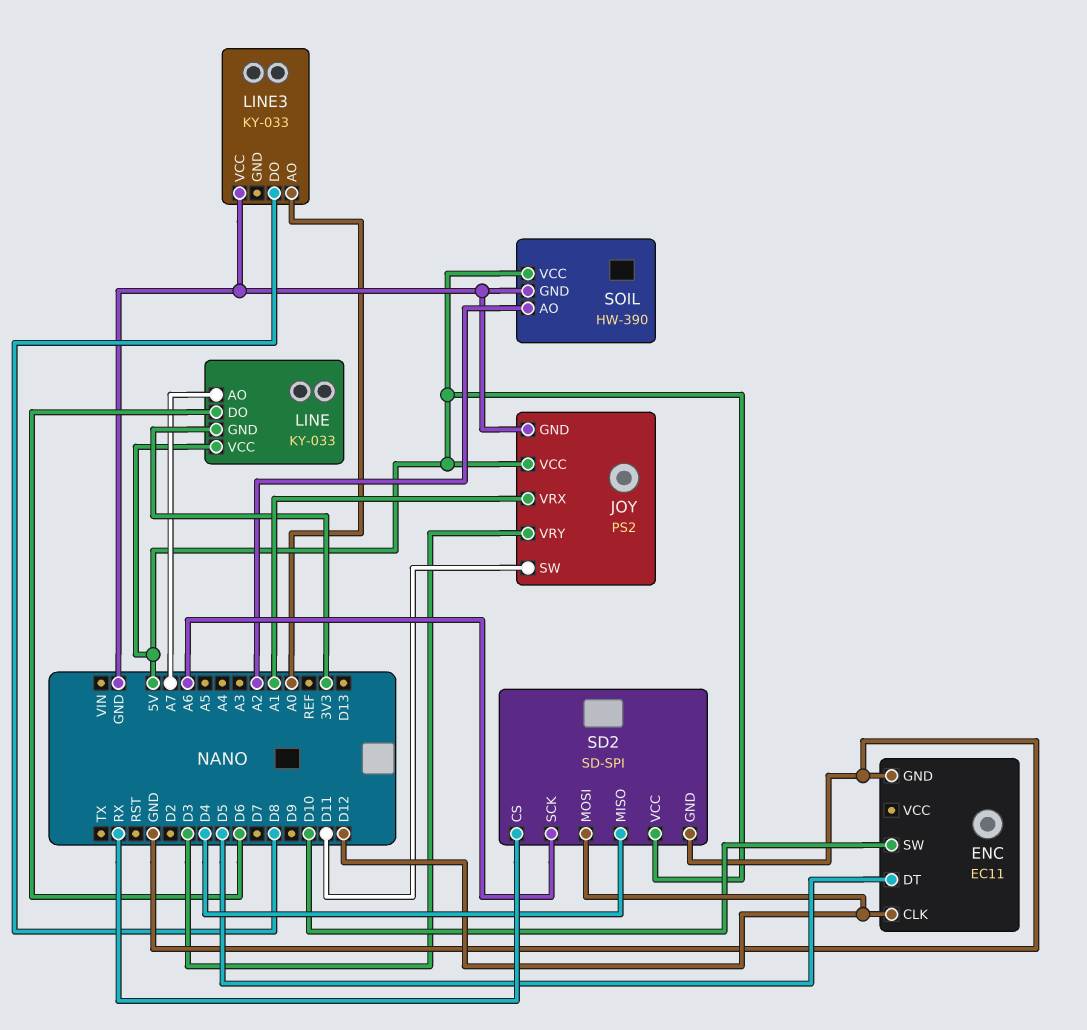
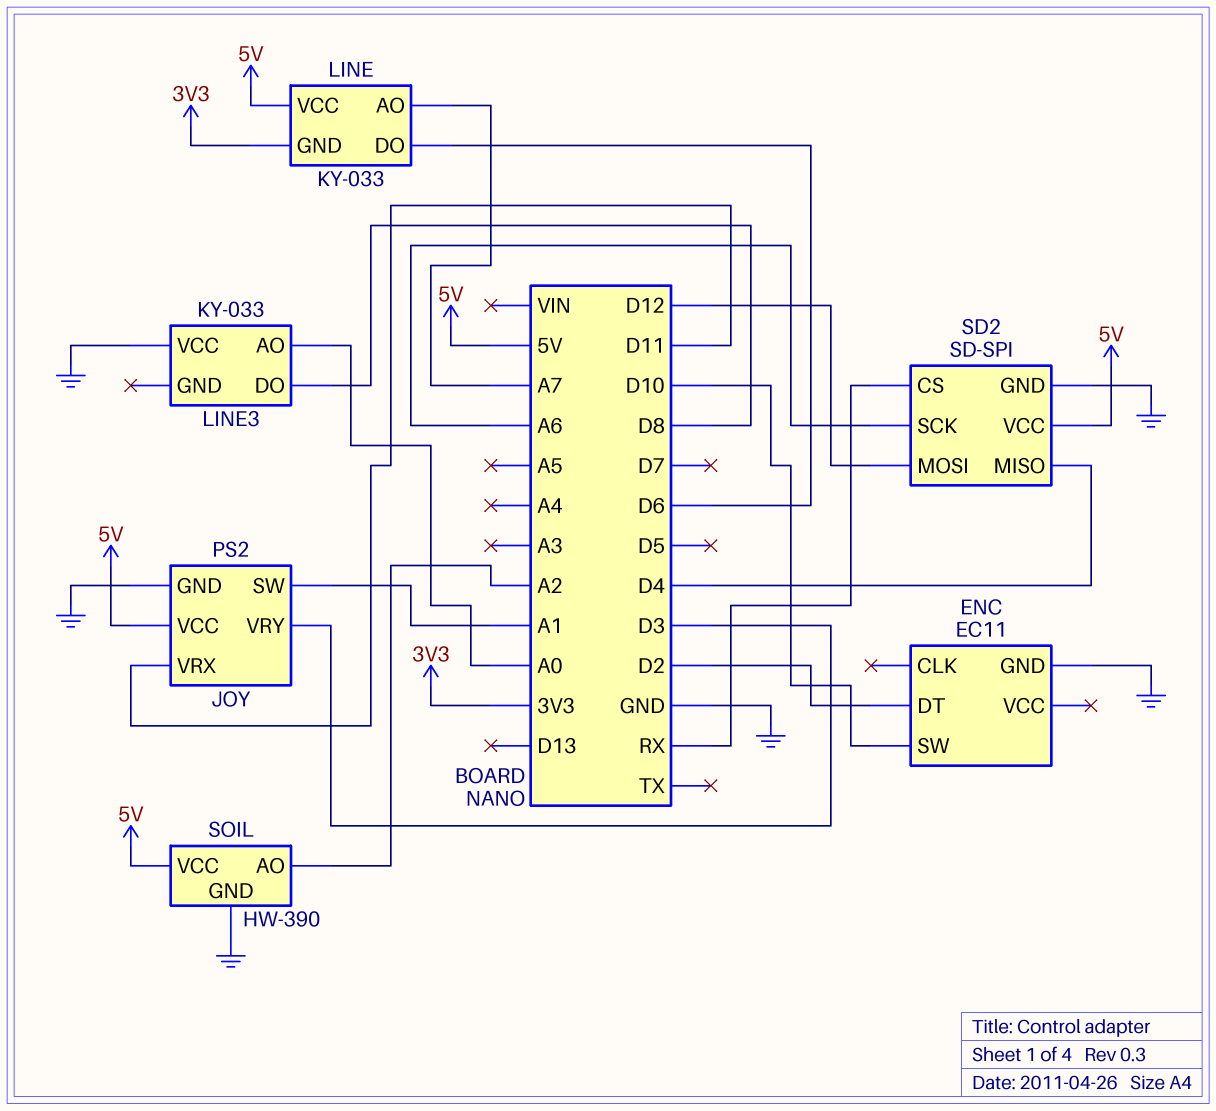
ENC pin CLK: D12 -> none
ENC pin DT: D5 -> D2
JOY pin SW: D11 -> A1
JOY pin VRX: A1 -> D11

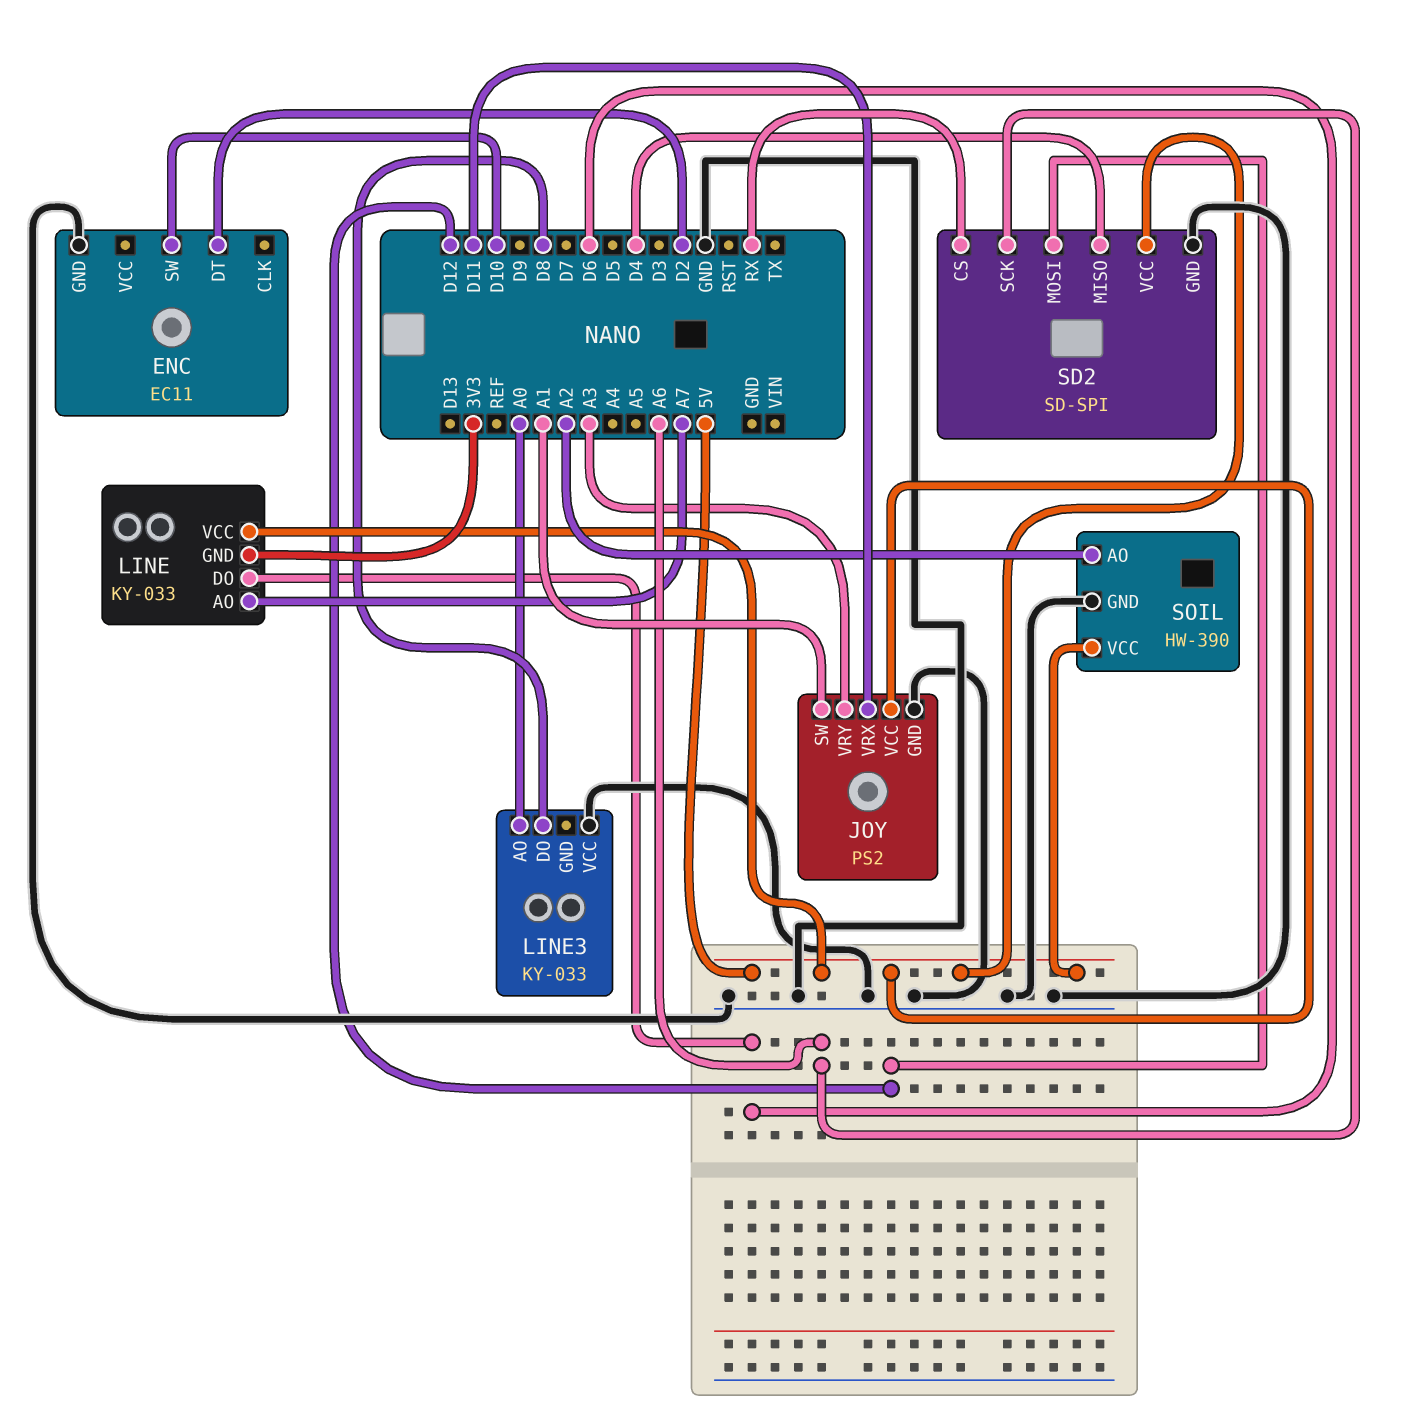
JOY pin VRY: D3 -> A3

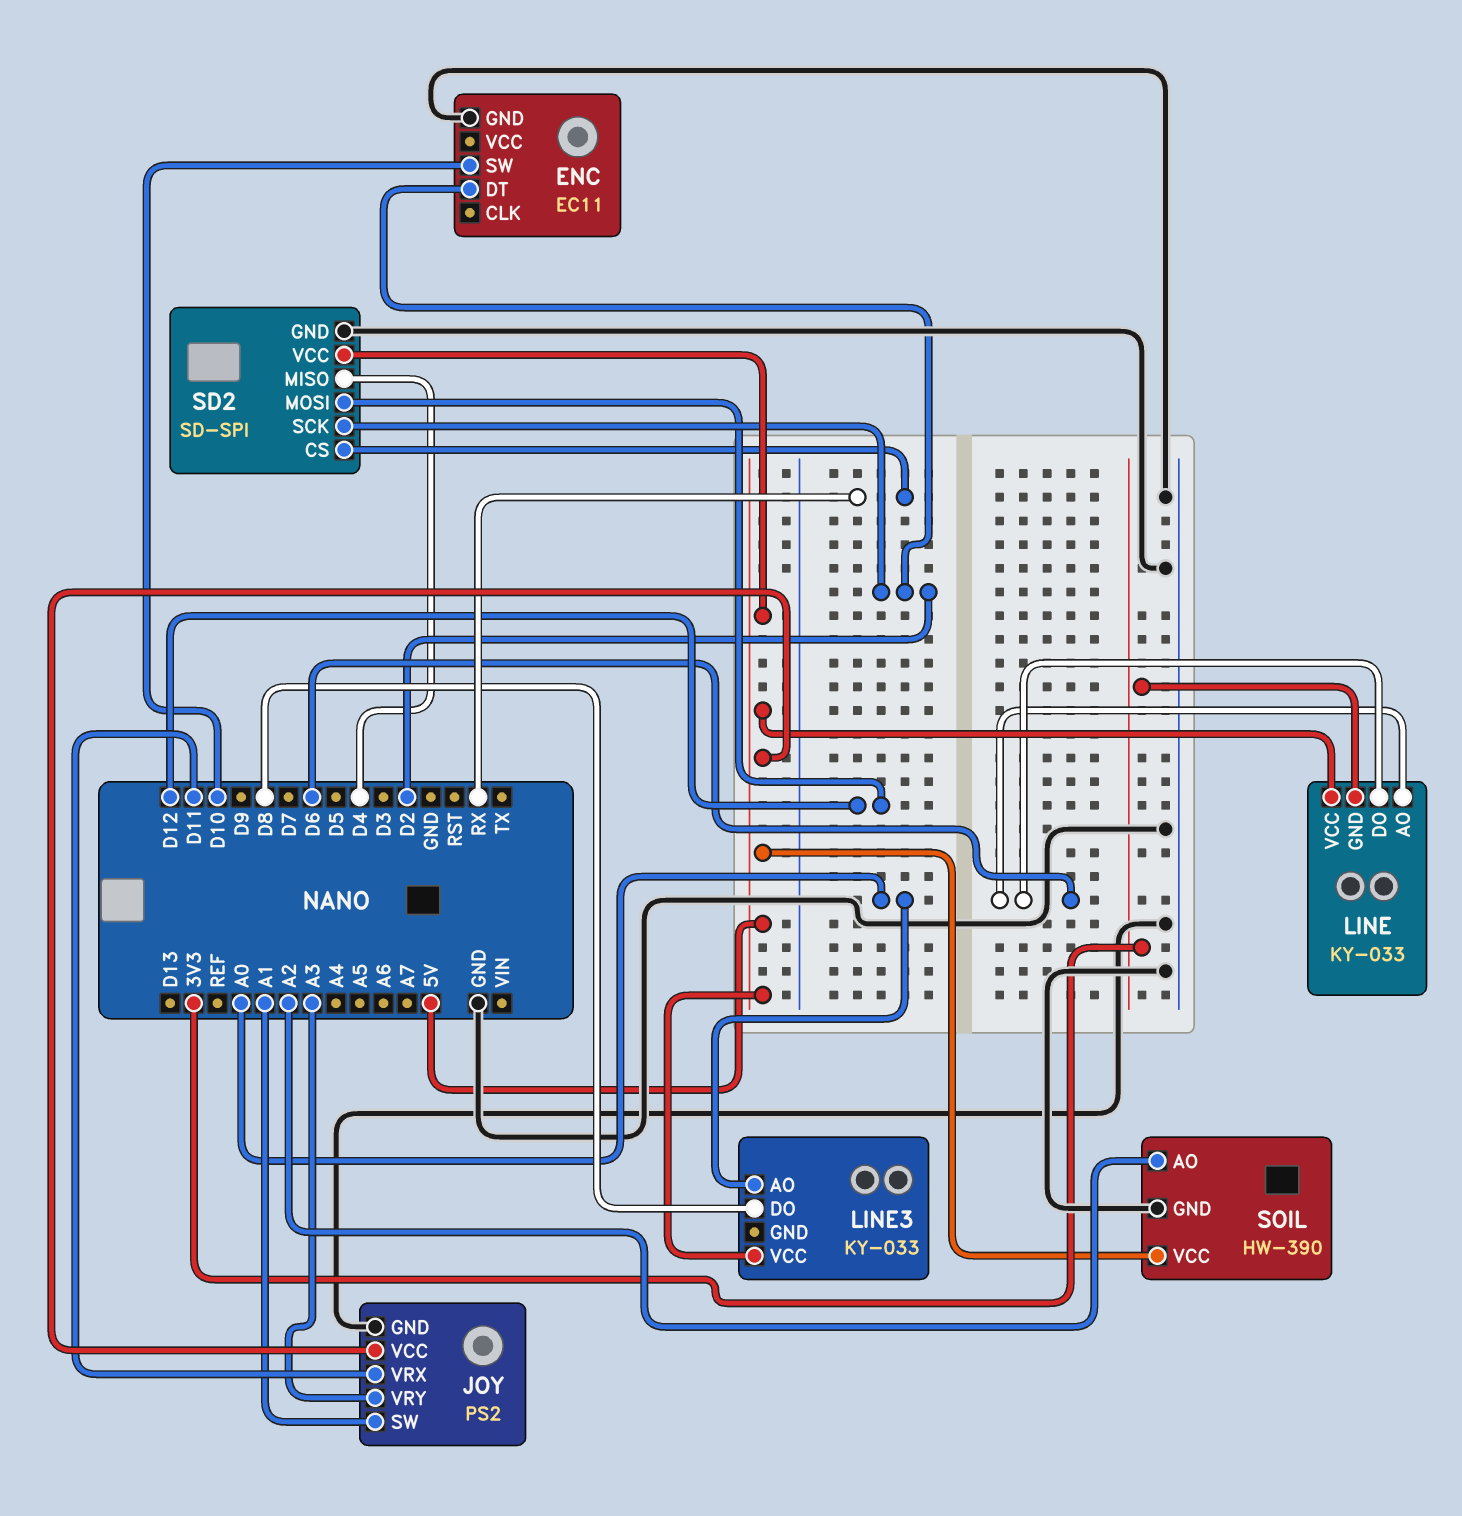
LINE pin AO: A7 -> D6
LINE3 pin VCC: GND -> 5V
SD2 pin SCK: A6 -> D2

